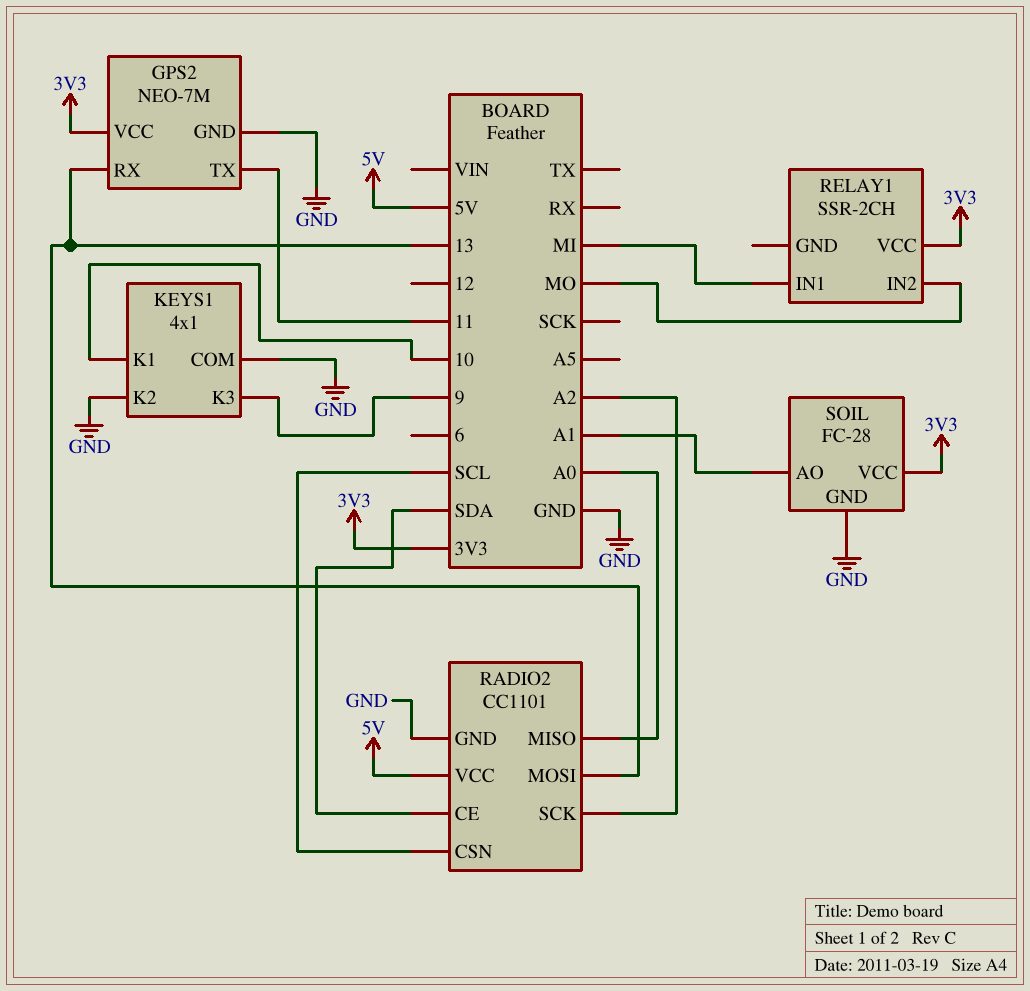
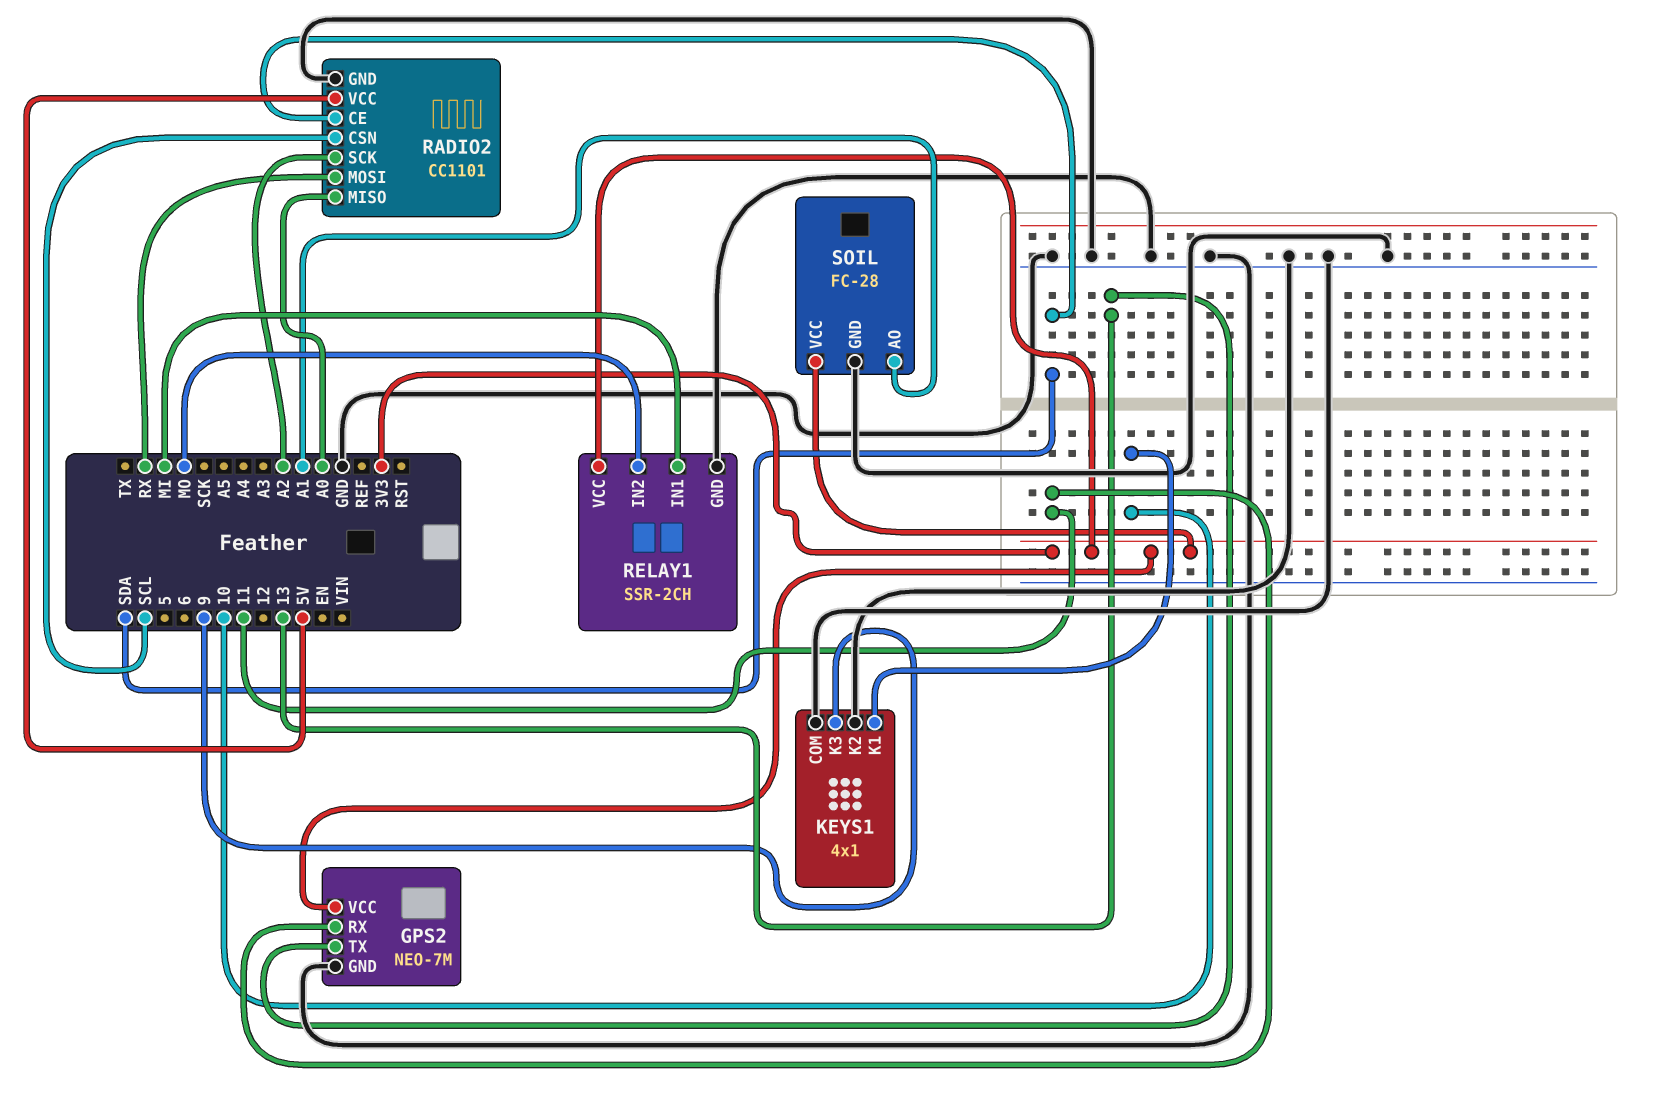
GPS2 pin RX: 13 -> 11
GPS2 pin TX: 11 -> 13
RADIO2 pin MOSI: 13 -> RX
RELAY1 pin GND: none -> GND

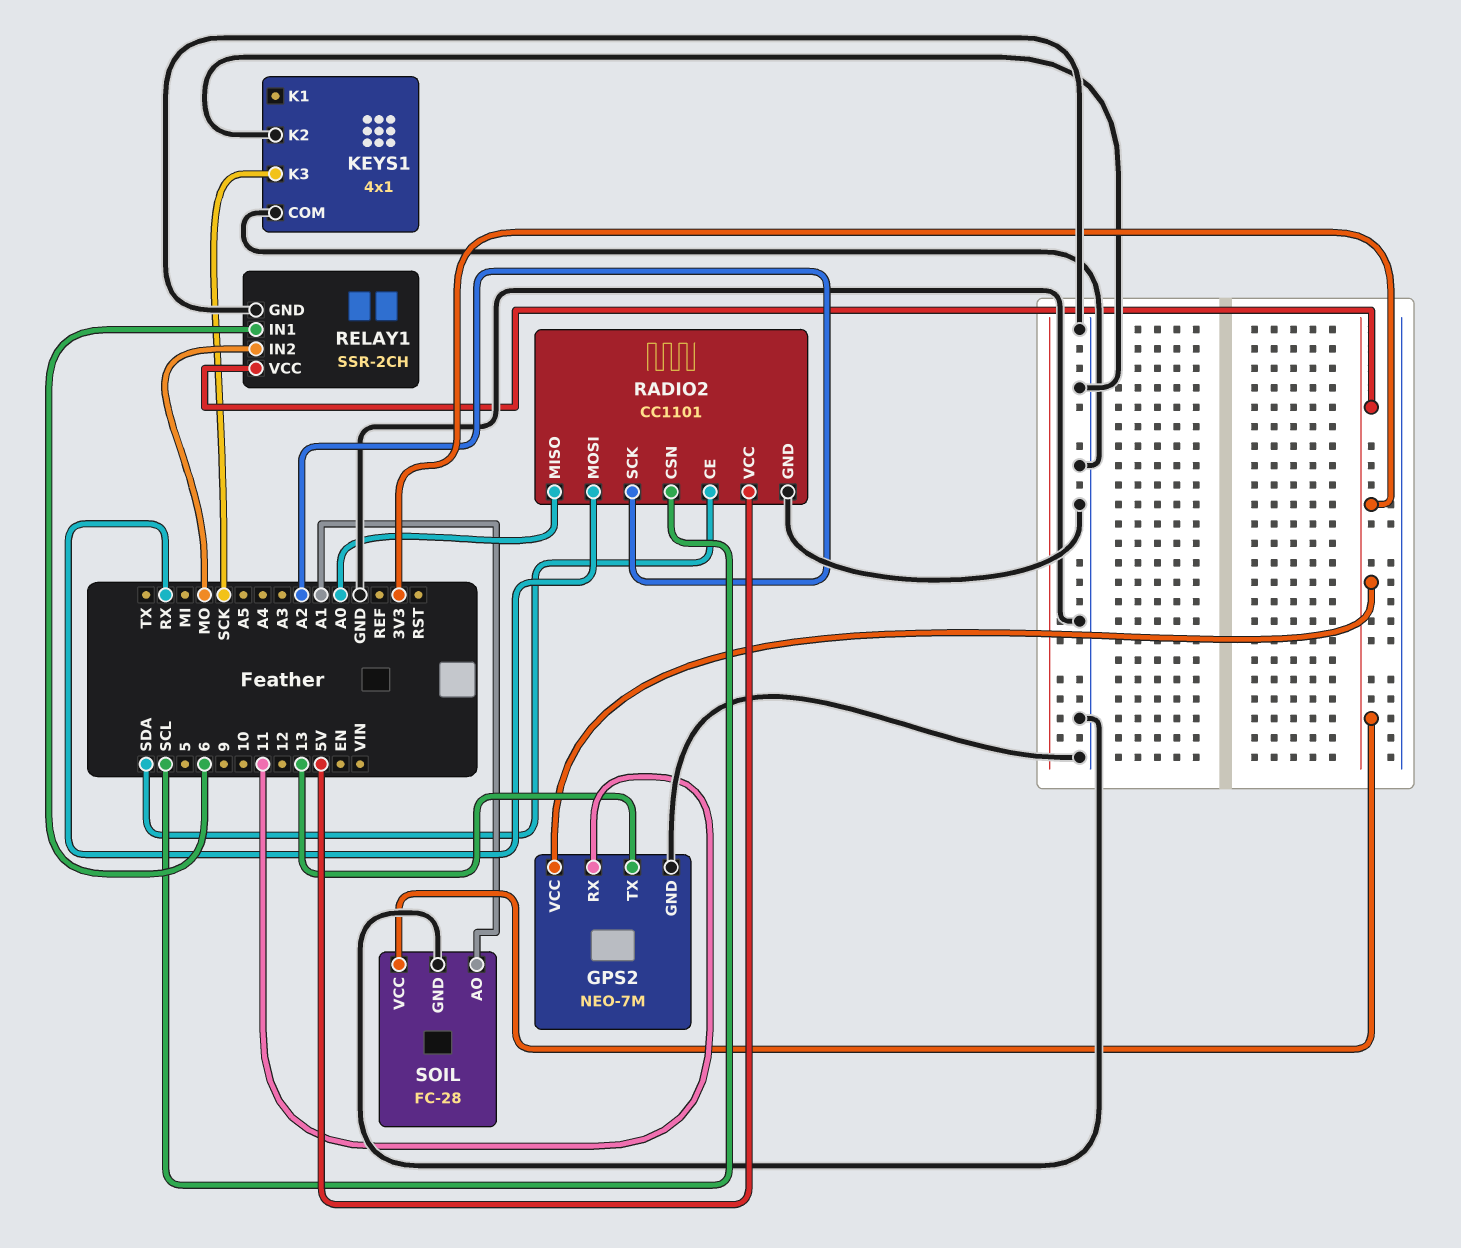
KEYS1 pin K1: 10 -> none
KEYS1 pin K3: 9 -> SCK
RELAY1 pin IN1: MI -> 6

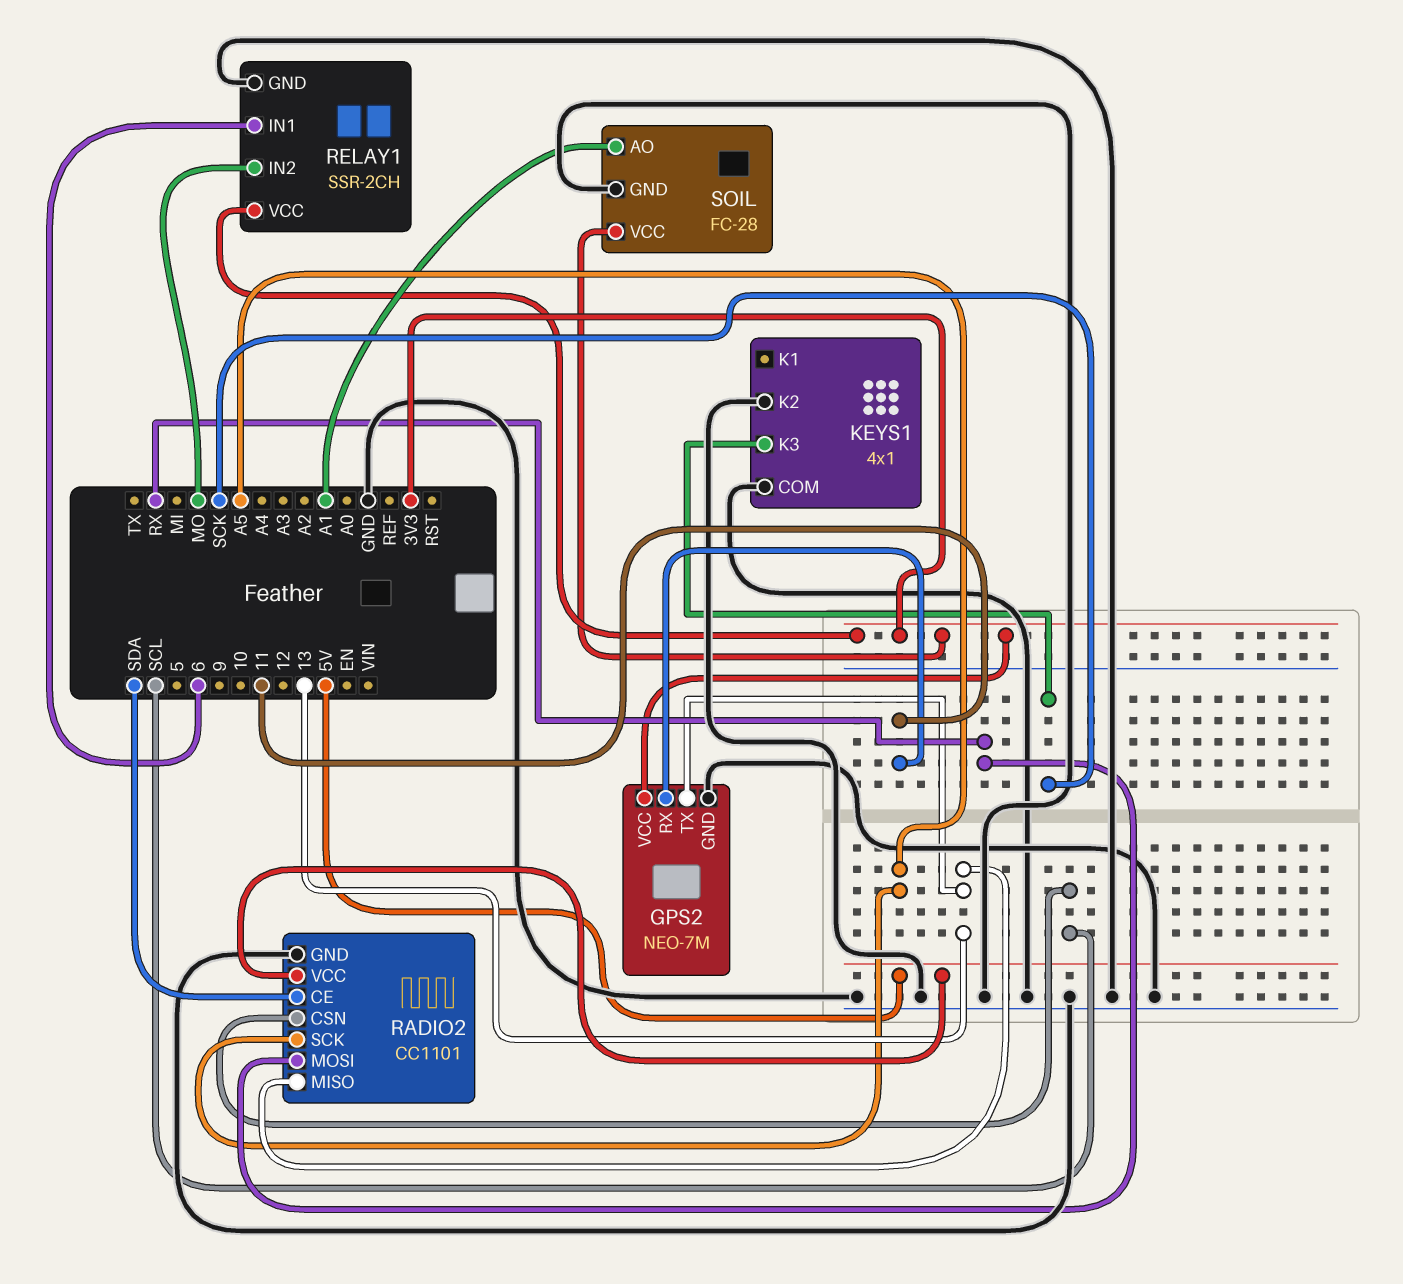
RADIO2 pin MISO: A0 -> 13
RADIO2 pin SCK: A2 -> A5

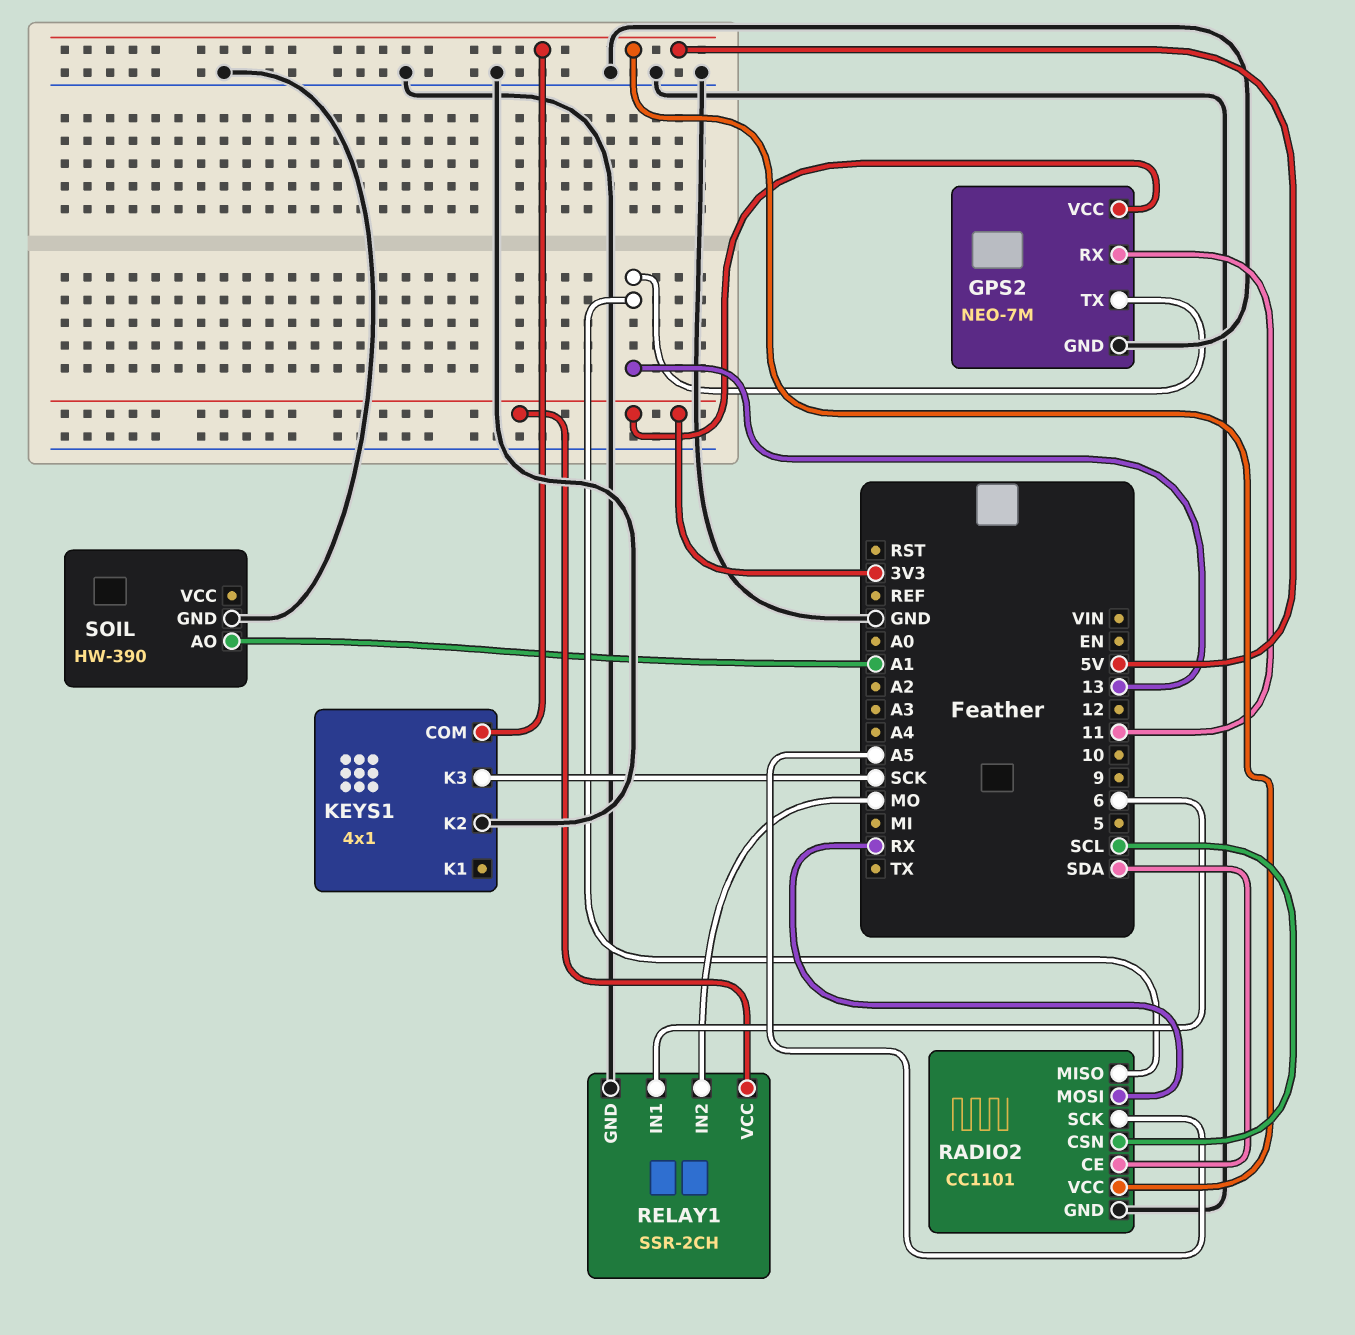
KEYS1 pin COM: GND -> 5V
SOIL: FC-28 -> HW-390
SOIL pin VCC: 3V3 -> none

